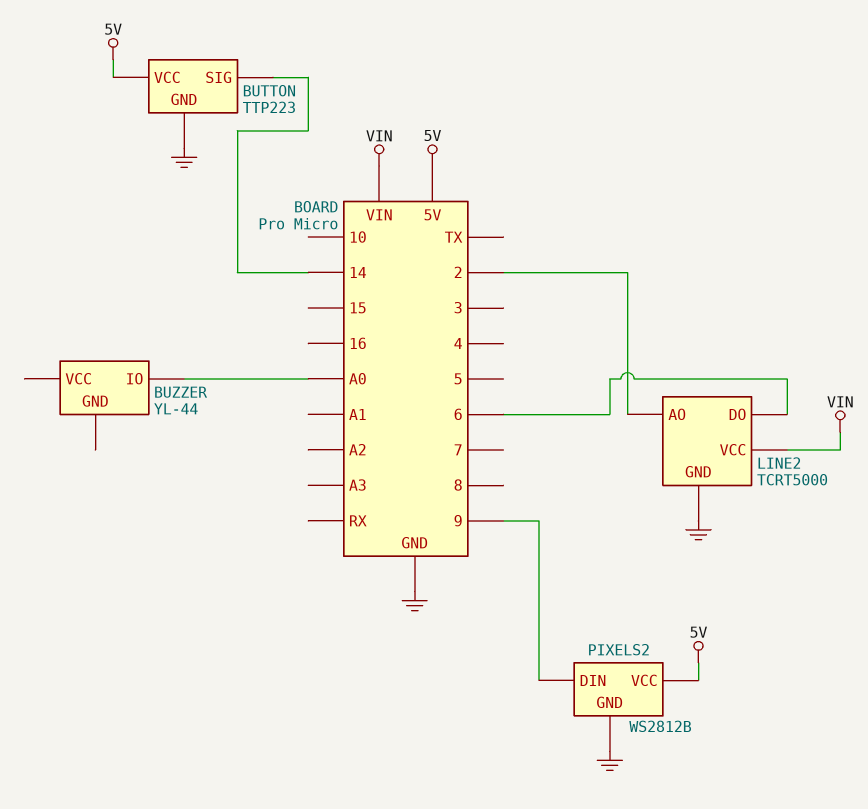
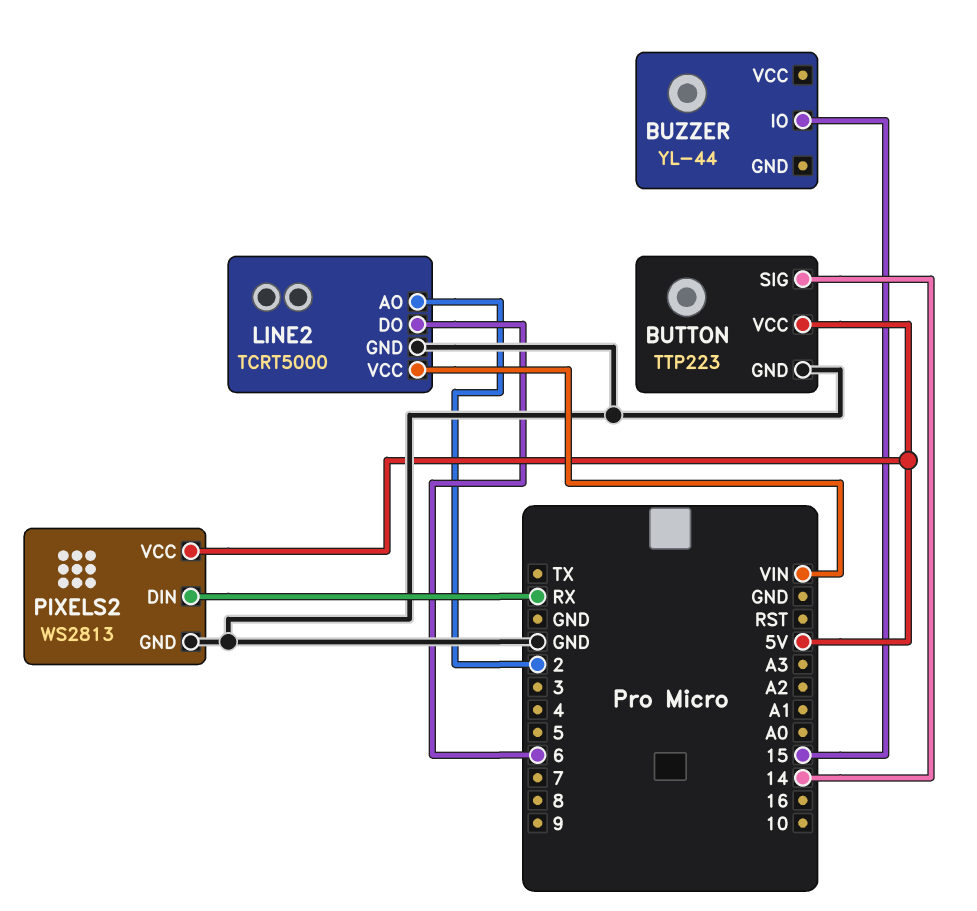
BUZZER pin IO: A0 -> 15
PIXELS2: WS2812B -> WS2813
PIXELS2 pin DIN: 9 -> RX

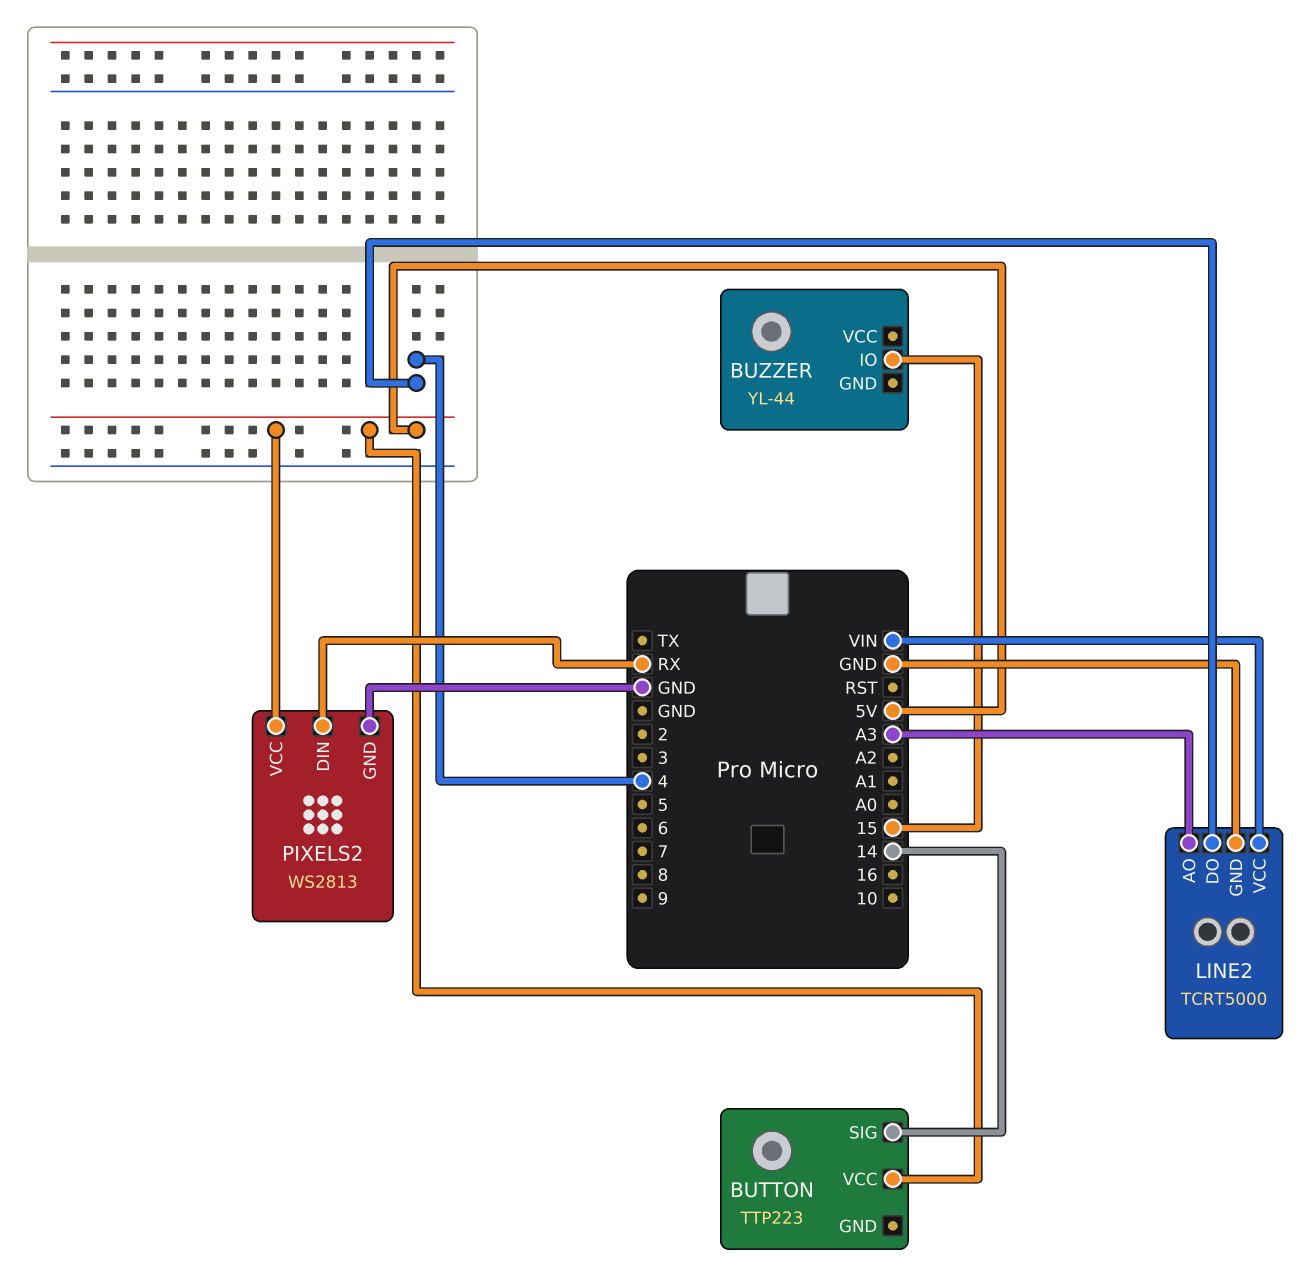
BUTTON pin GND: GND -> none
LINE2 pin AO: 2 -> A3
LINE2 pin DO: 6 -> 4

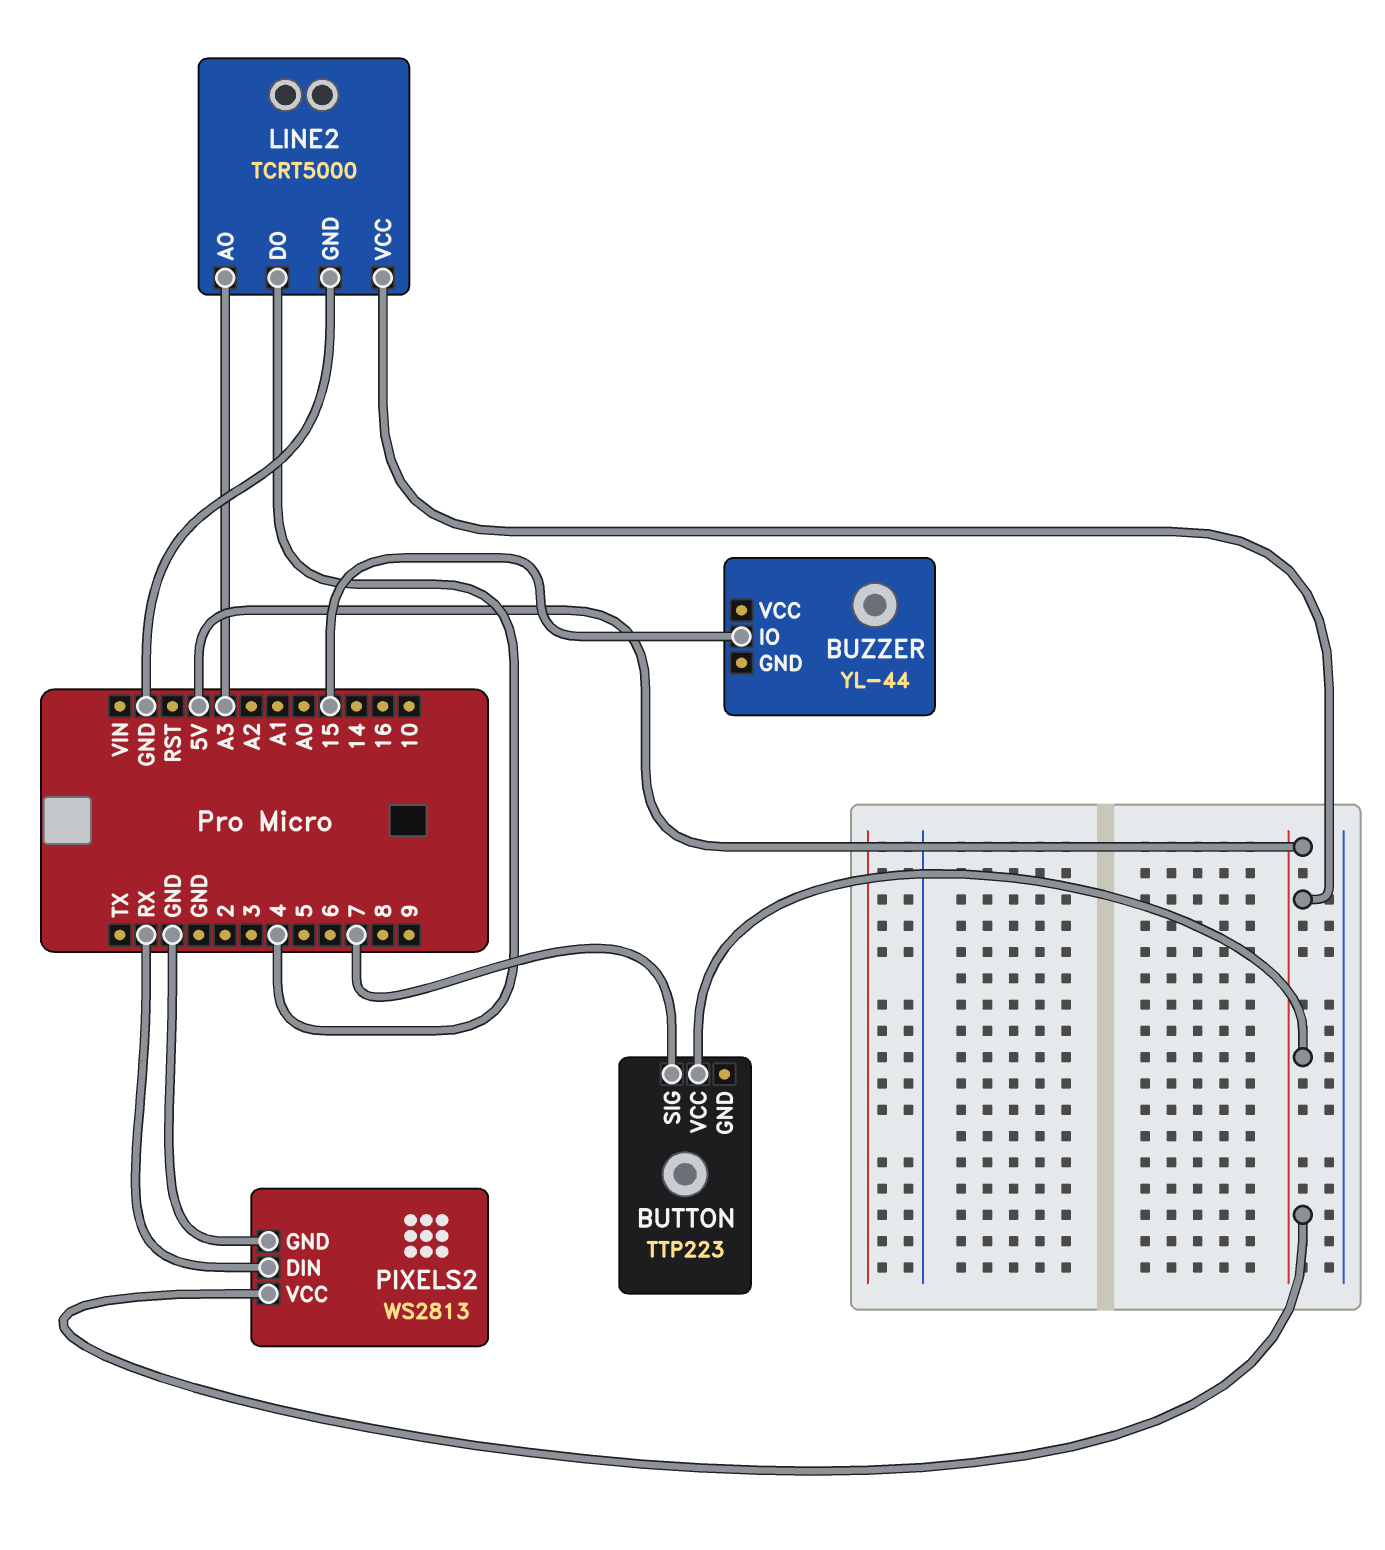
BUTTON pin SIG: 14 -> 7
LINE2 pin VCC: VIN -> 5V

